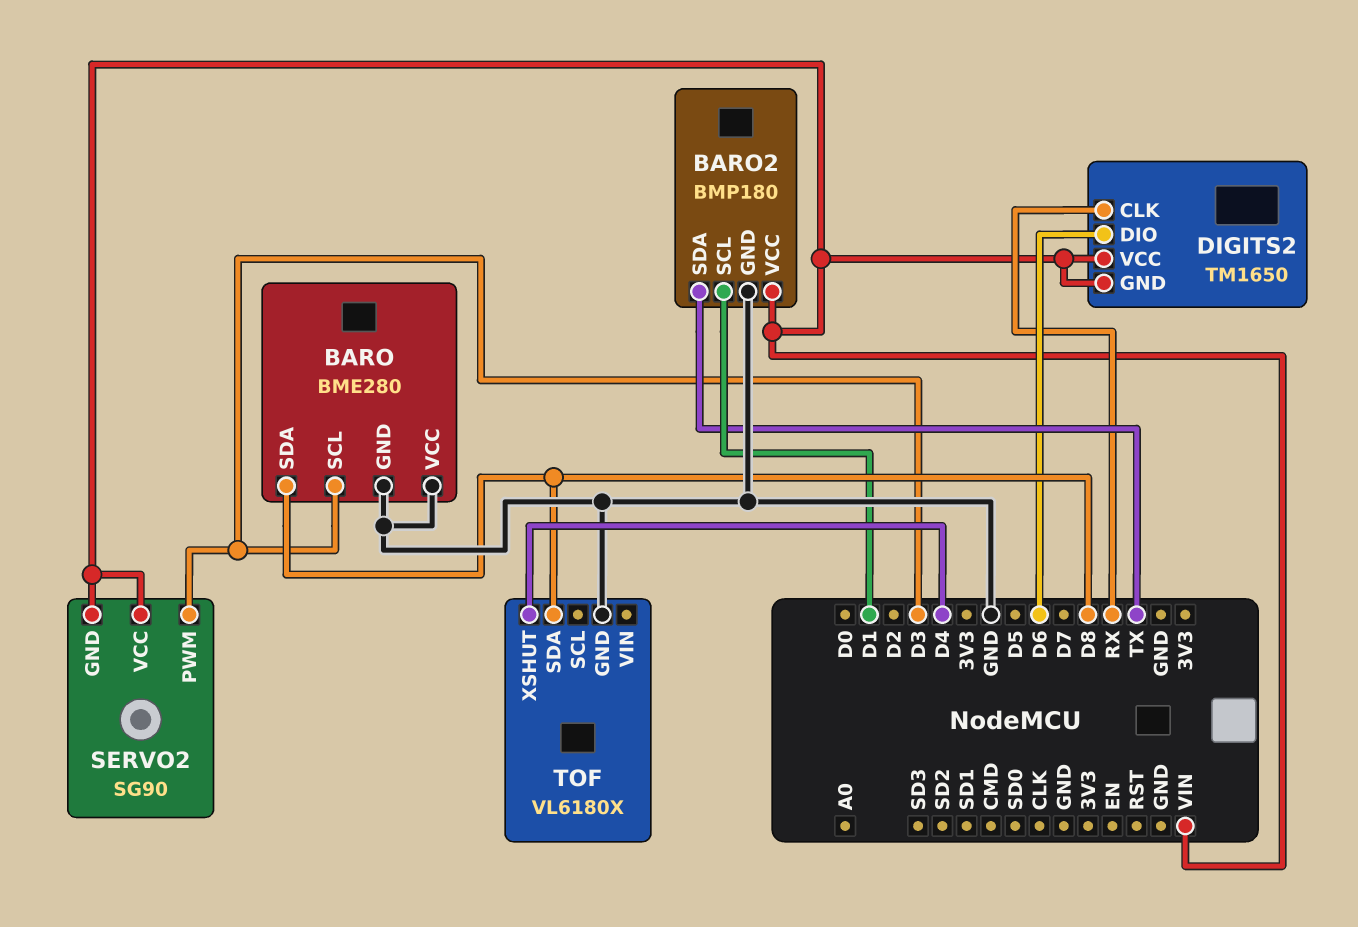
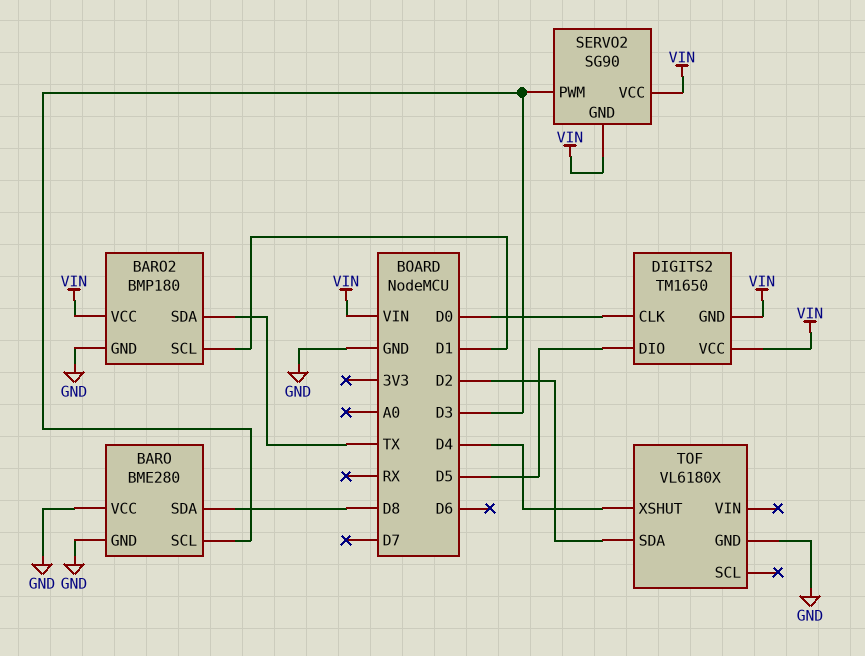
DIGITS2 pin CLK: RX -> D0
DIGITS2 pin DIO: D6 -> D5
TOF pin SDA: D8 -> D2

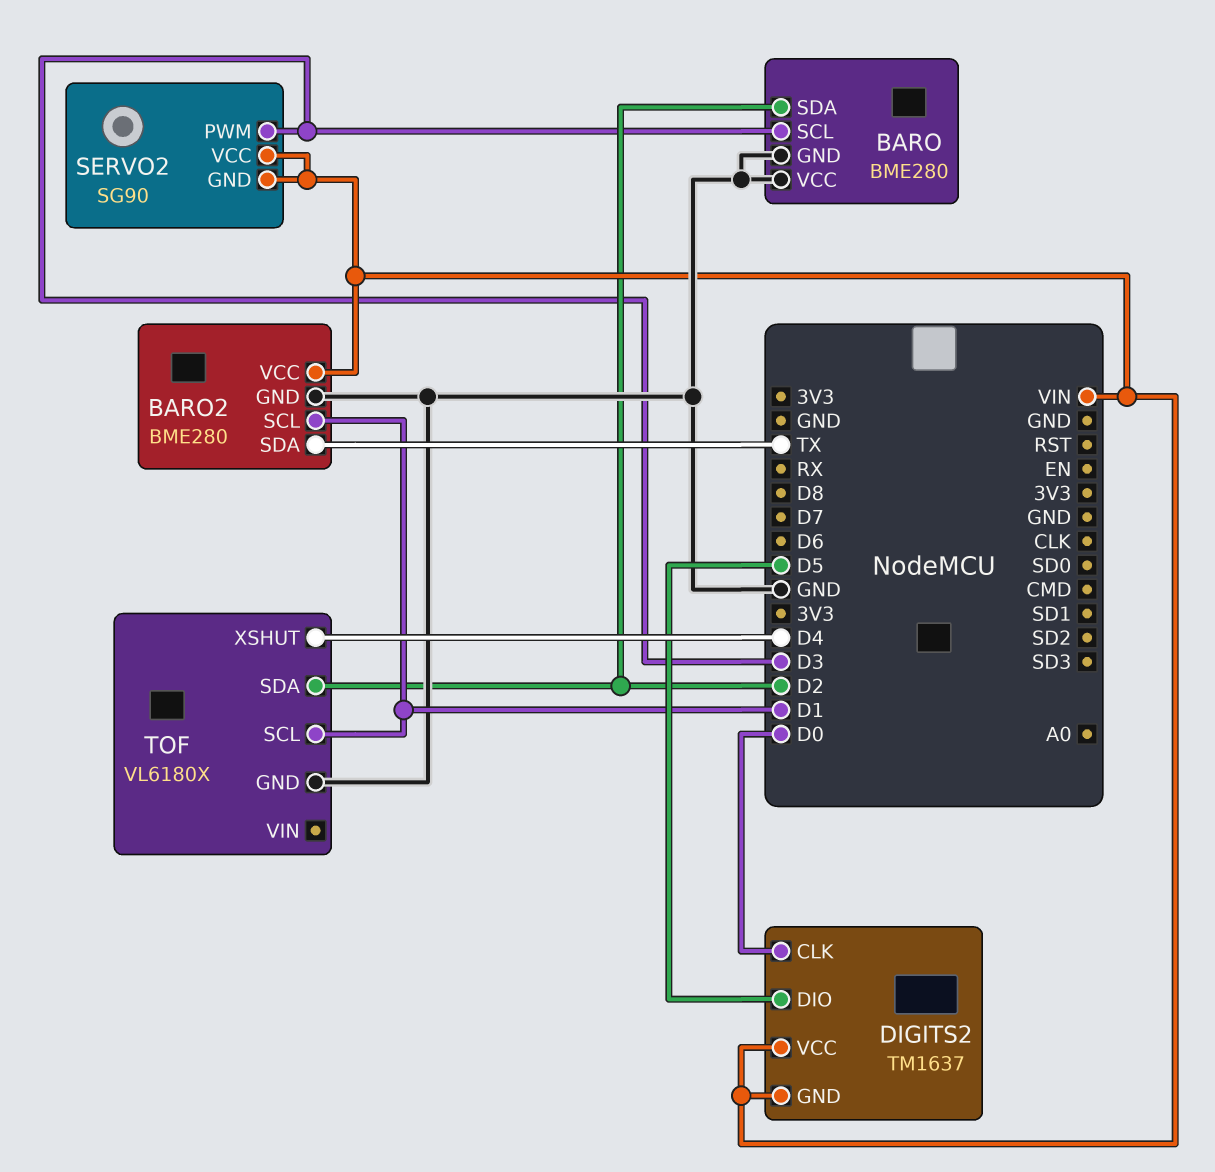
BARO pin SDA: D8 -> D2
BARO2: BMP180 -> BME280
DIGITS2: TM1650 -> TM1637
TOF pin SCL: none -> D1

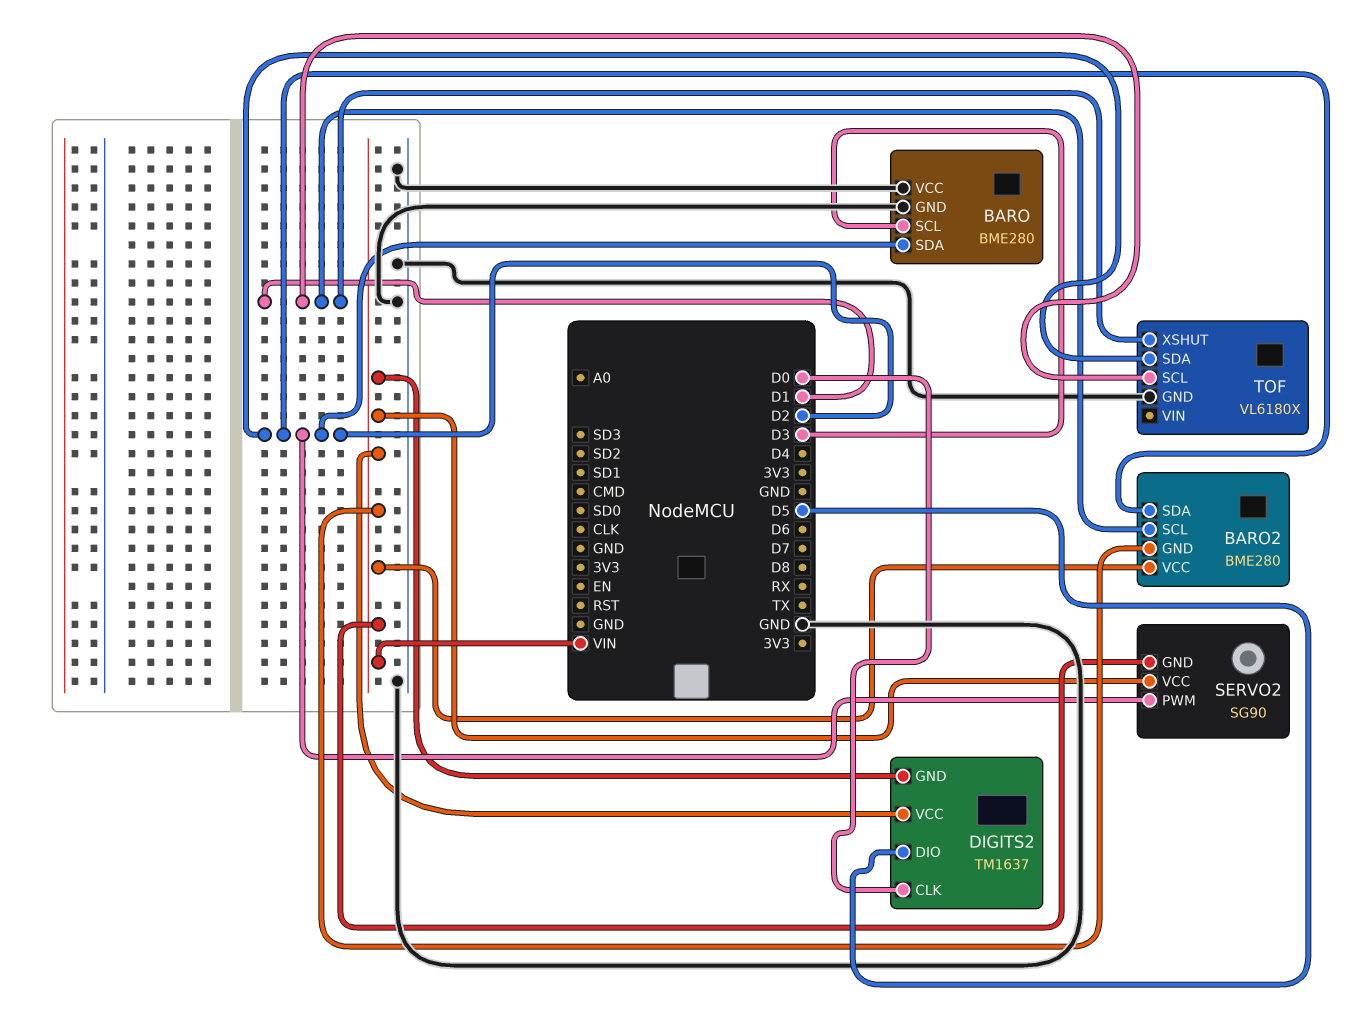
BARO2 pin GND: GND -> VIN
BARO2 pin SDA: TX -> D2
SERVO2 pin PWM: D3 -> D2
TOF pin XSHUT: D4 -> D1

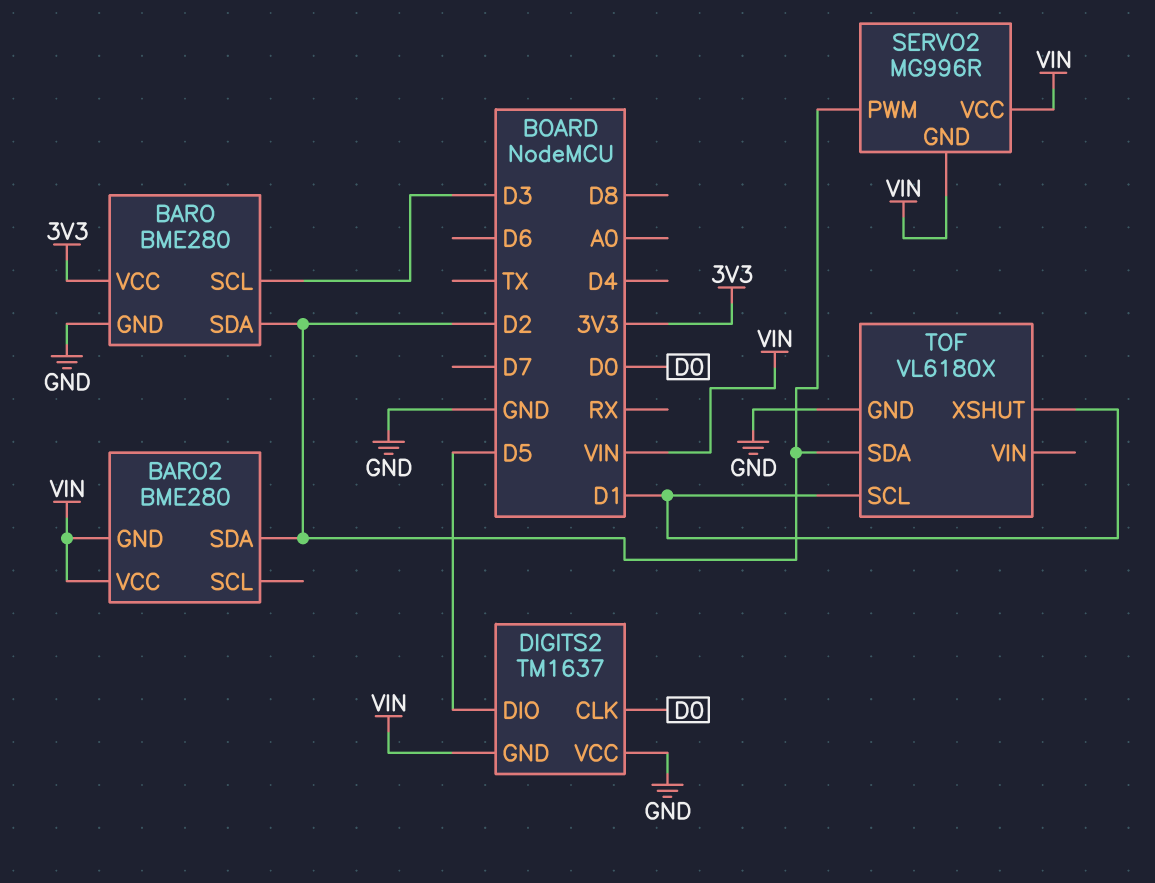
BARO pin VCC: GND -> 3V3
BARO2 pin SCL: D1 -> none
DIGITS2 pin VCC: VIN -> GND
SERVO2: SG90 -> MG996R

